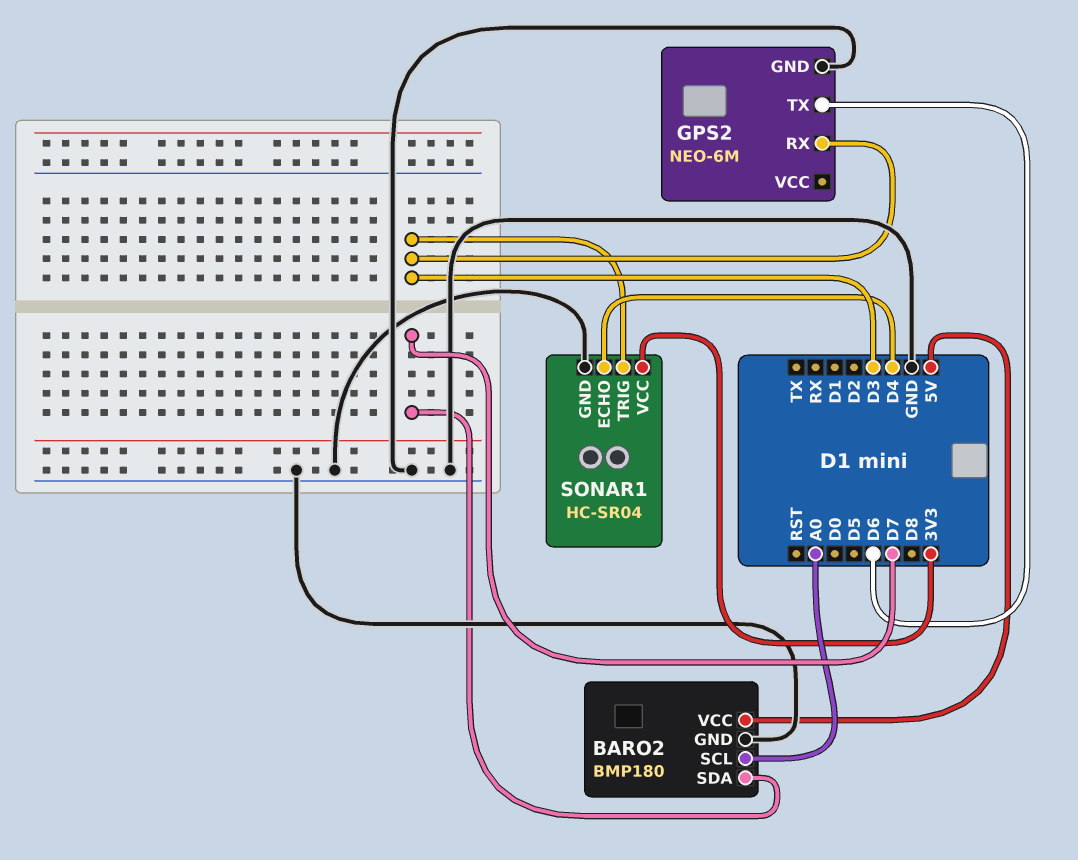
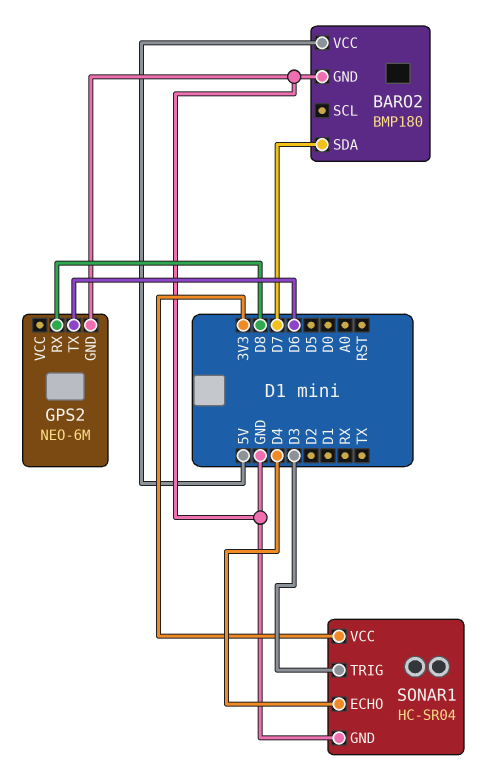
BARO2 pin SCL: A0 -> none
GPS2 pin RX: D3 -> D8

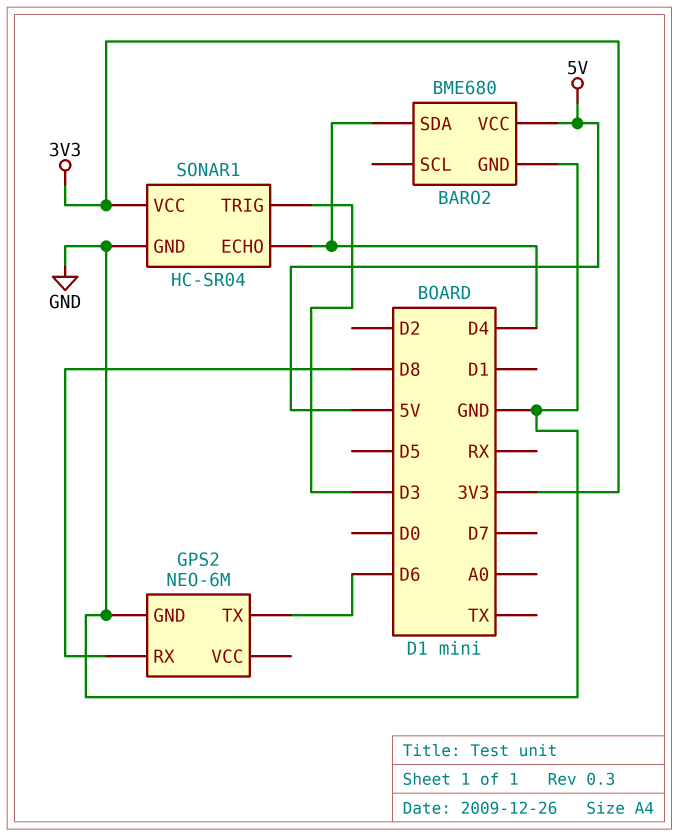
BARO2: BMP180 -> BME680
BARO2 pin SDA: D7 -> D4

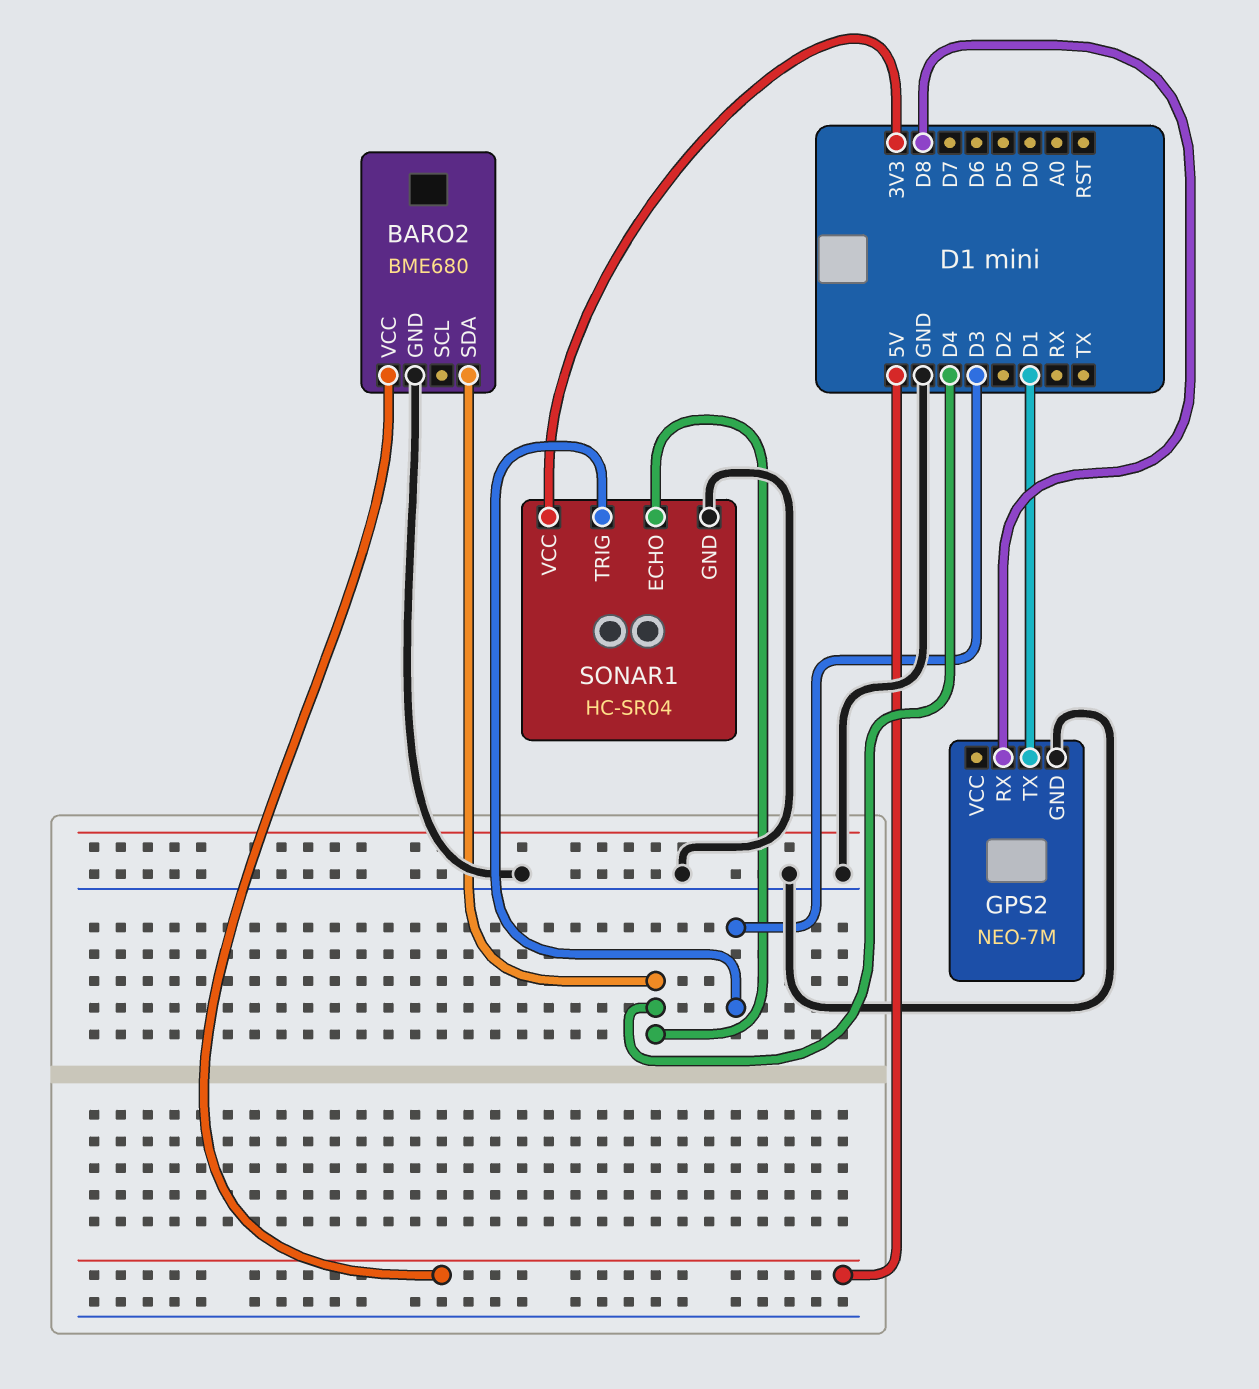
GPS2: NEO-6M -> NEO-7M
GPS2 pin TX: D6 -> D1

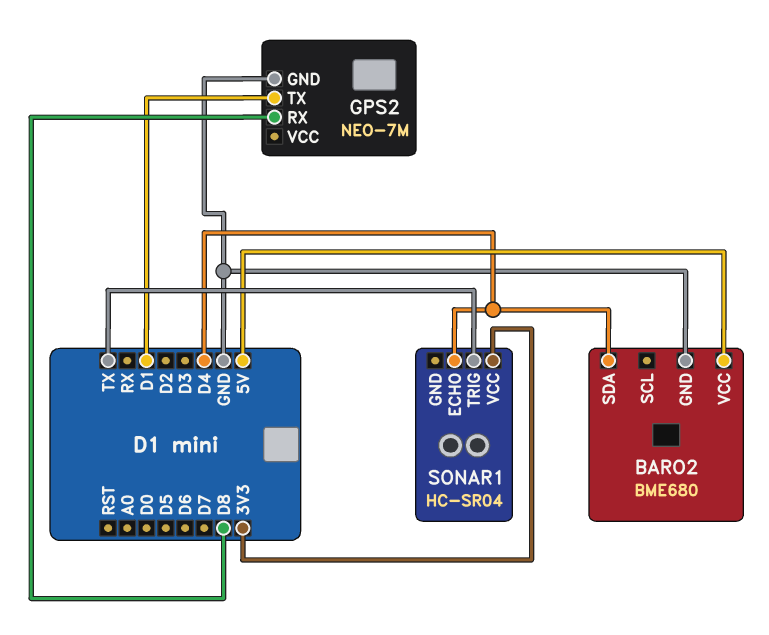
SONAR1 pin GND: GND -> none
SONAR1 pin TRIG: D3 -> TX

